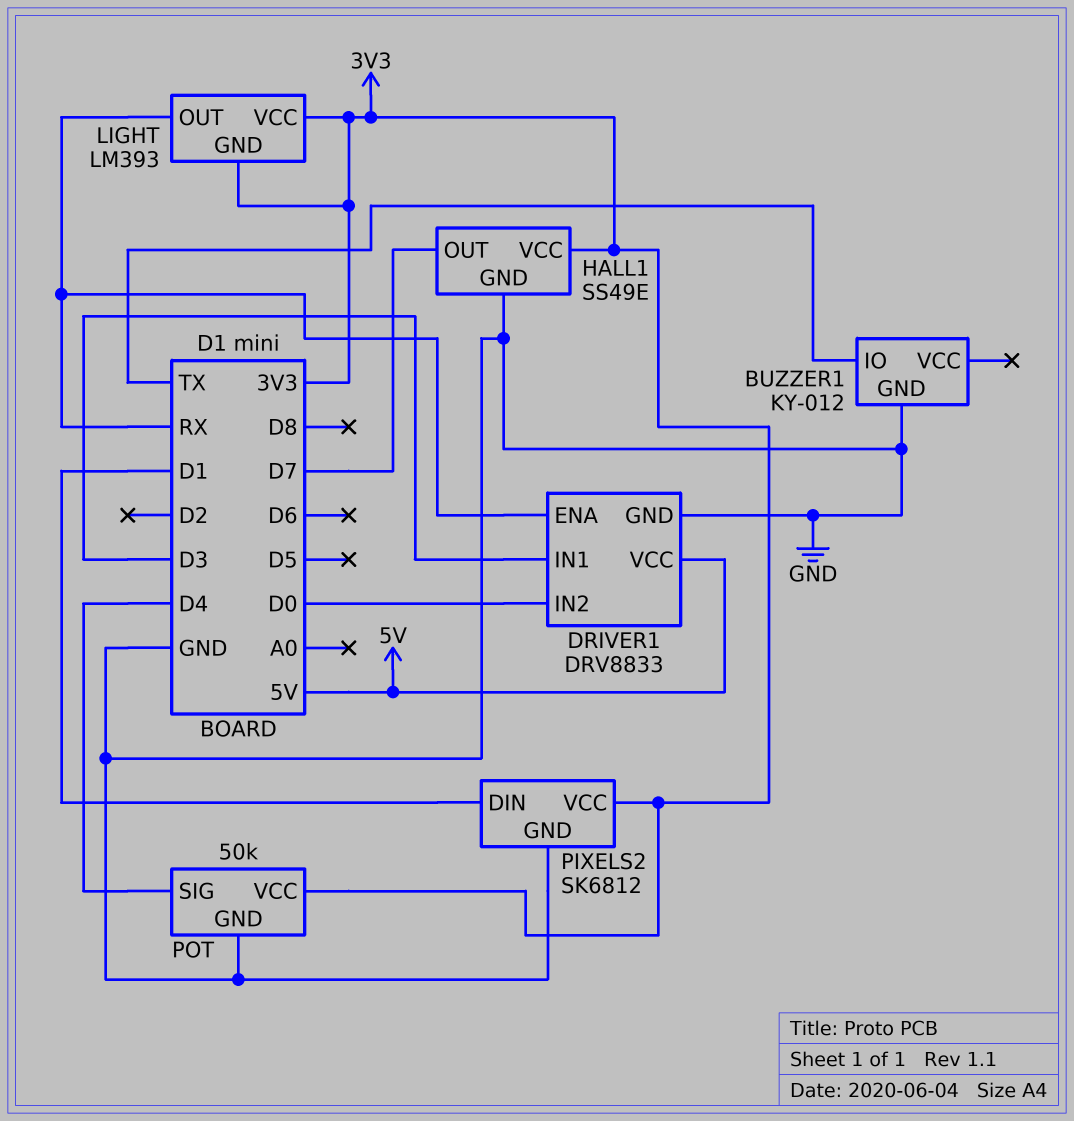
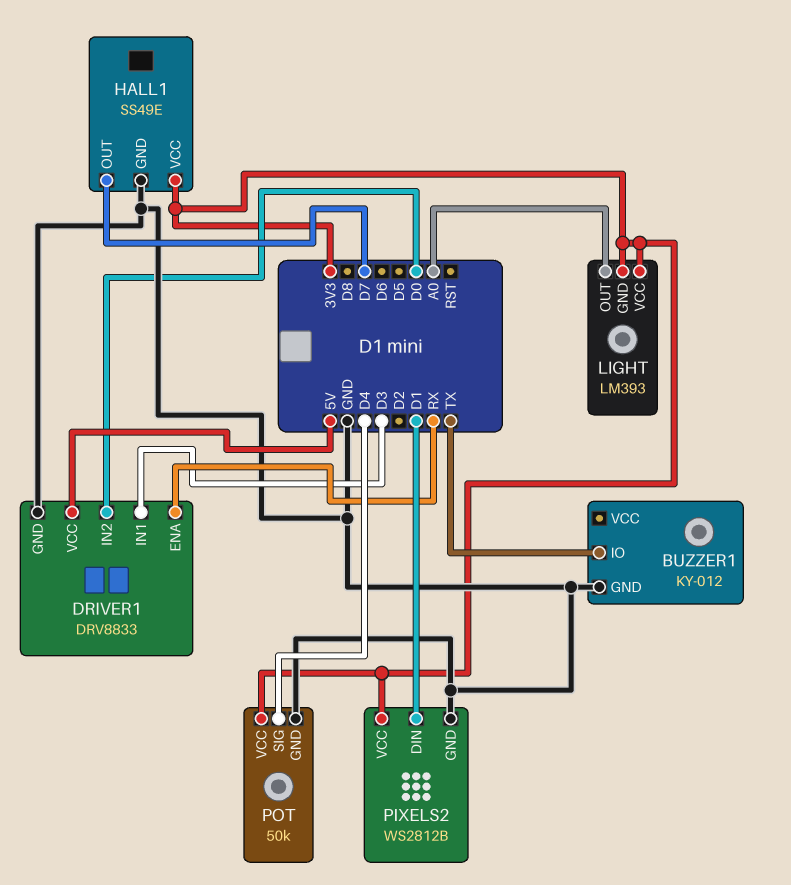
LIGHT pin OUT: RX -> A0
PIXELS2: SK6812 -> WS2812B

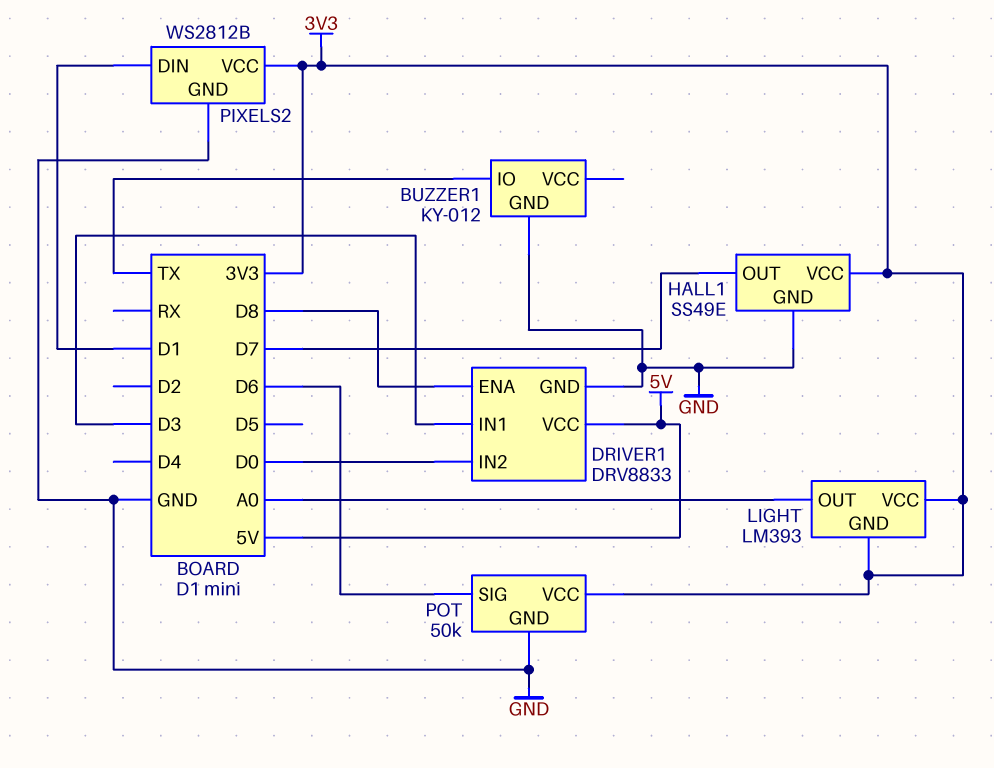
DRIVER1 pin ENA: RX -> D8
POT pin SIG: D4 -> D6

